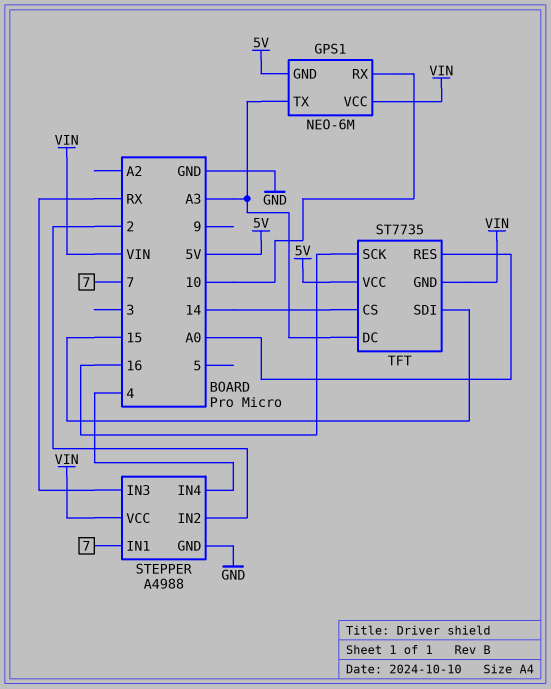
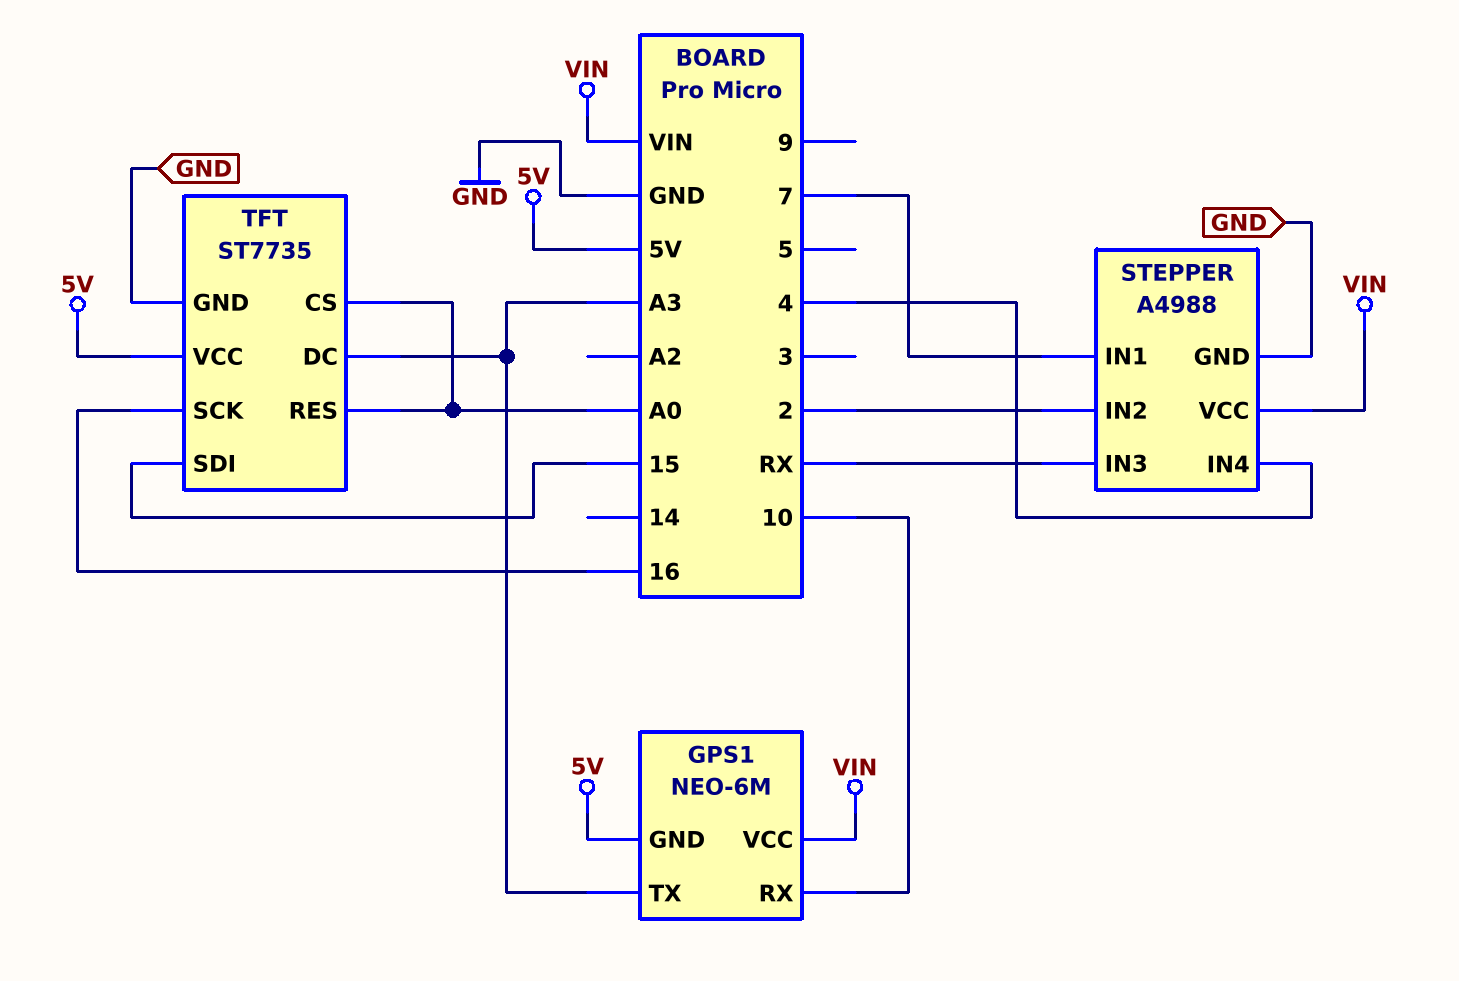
TFT pin CS: 14 -> A0
TFT pin GND: VIN -> GND

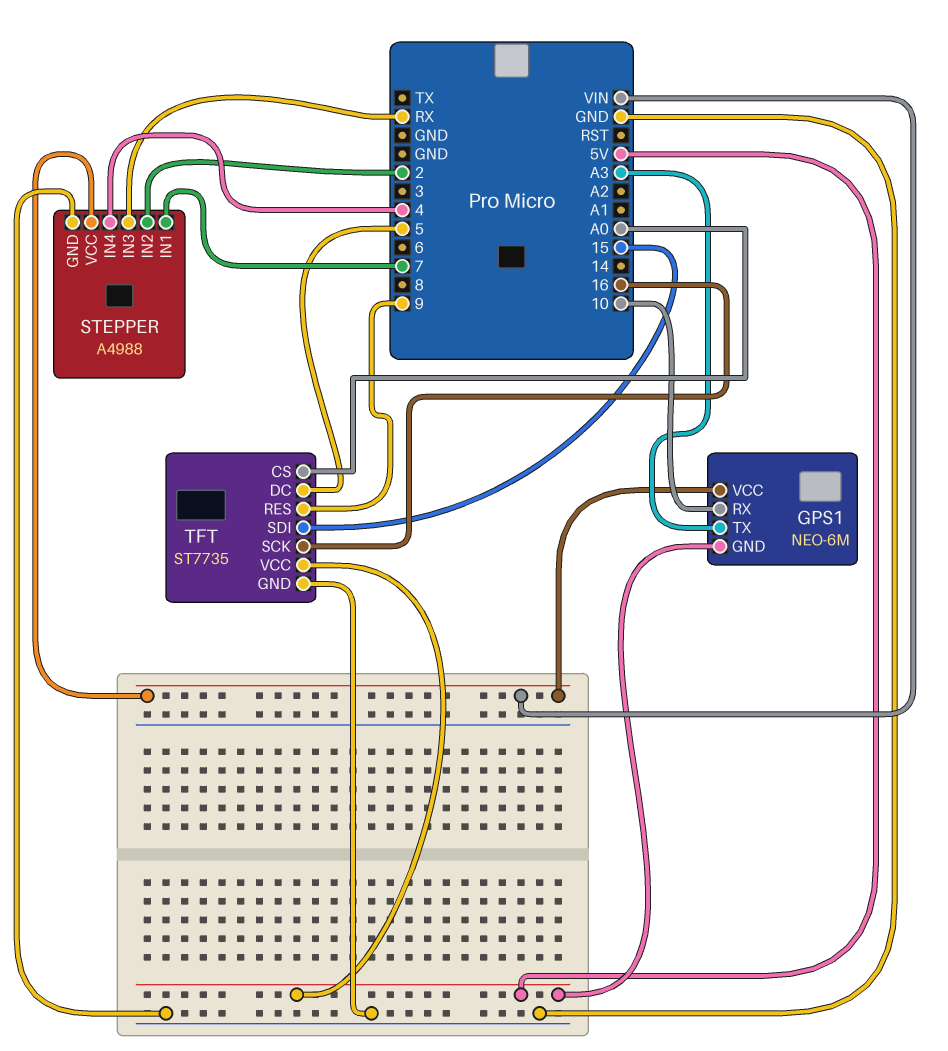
TFT pin DC: A3 -> 5
TFT pin RES: A0 -> 9

